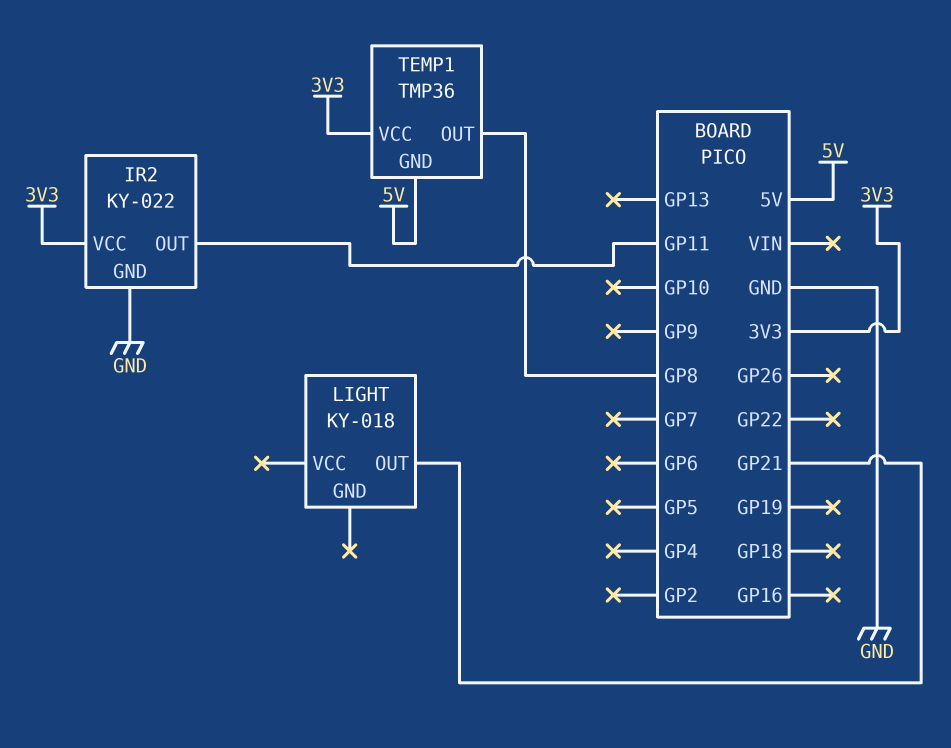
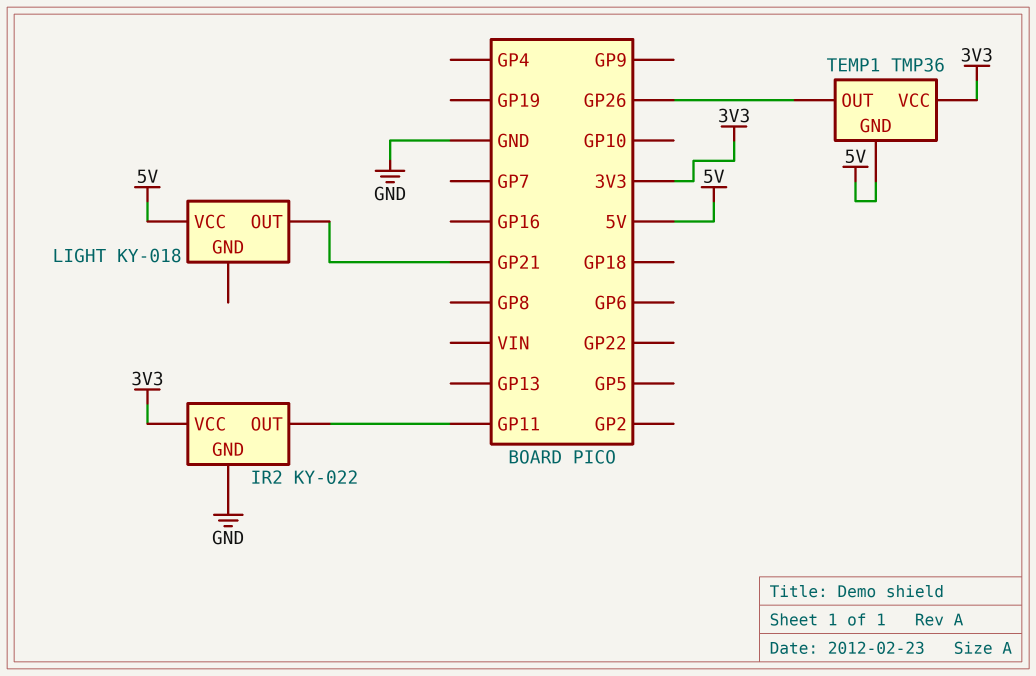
LIGHT pin VCC: none -> 5V
TEMP1 pin OUT: GP8 -> GP26

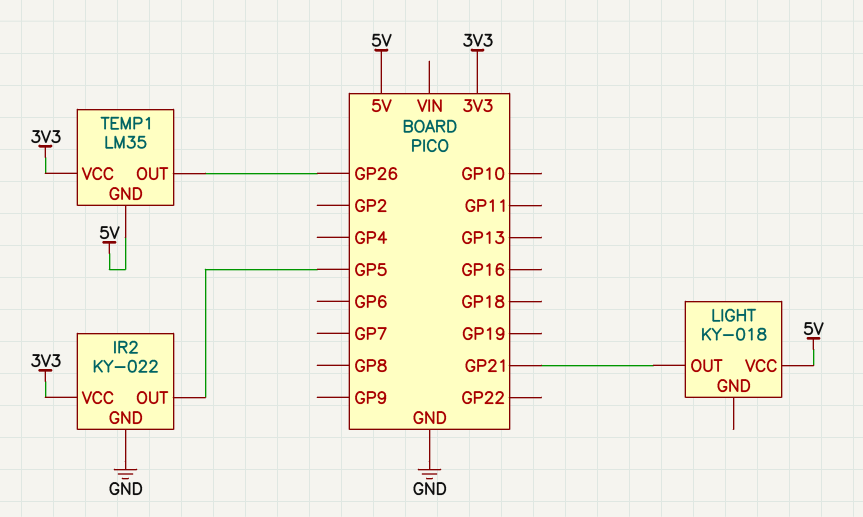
IR2 pin OUT: GP11 -> GP5
TEMP1: TMP36 -> LM35

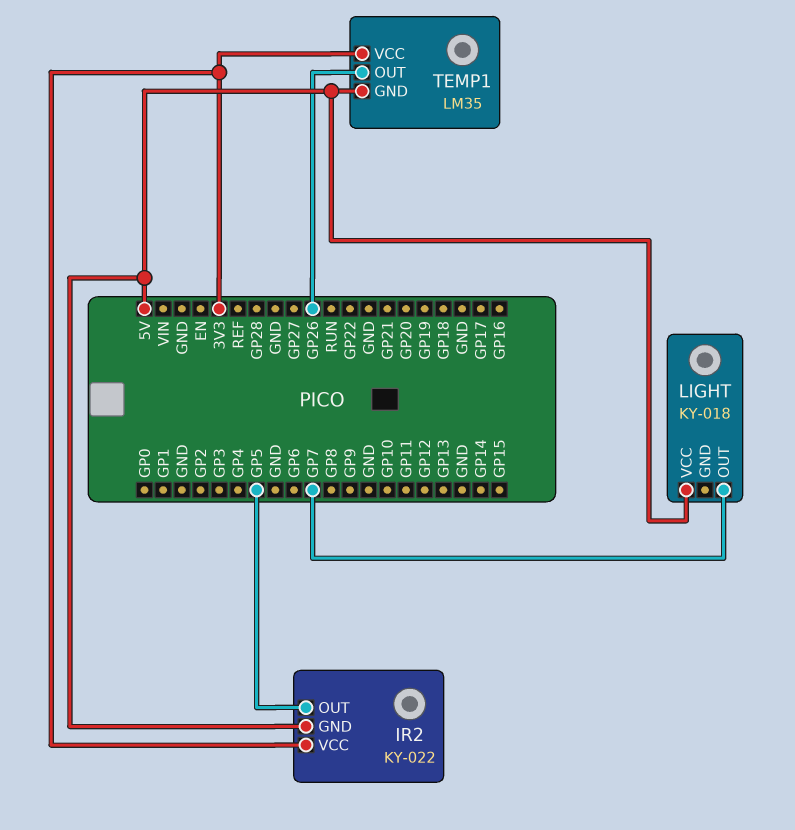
IR2 pin GND: GND -> 5V
LIGHT pin OUT: GP21 -> GP7

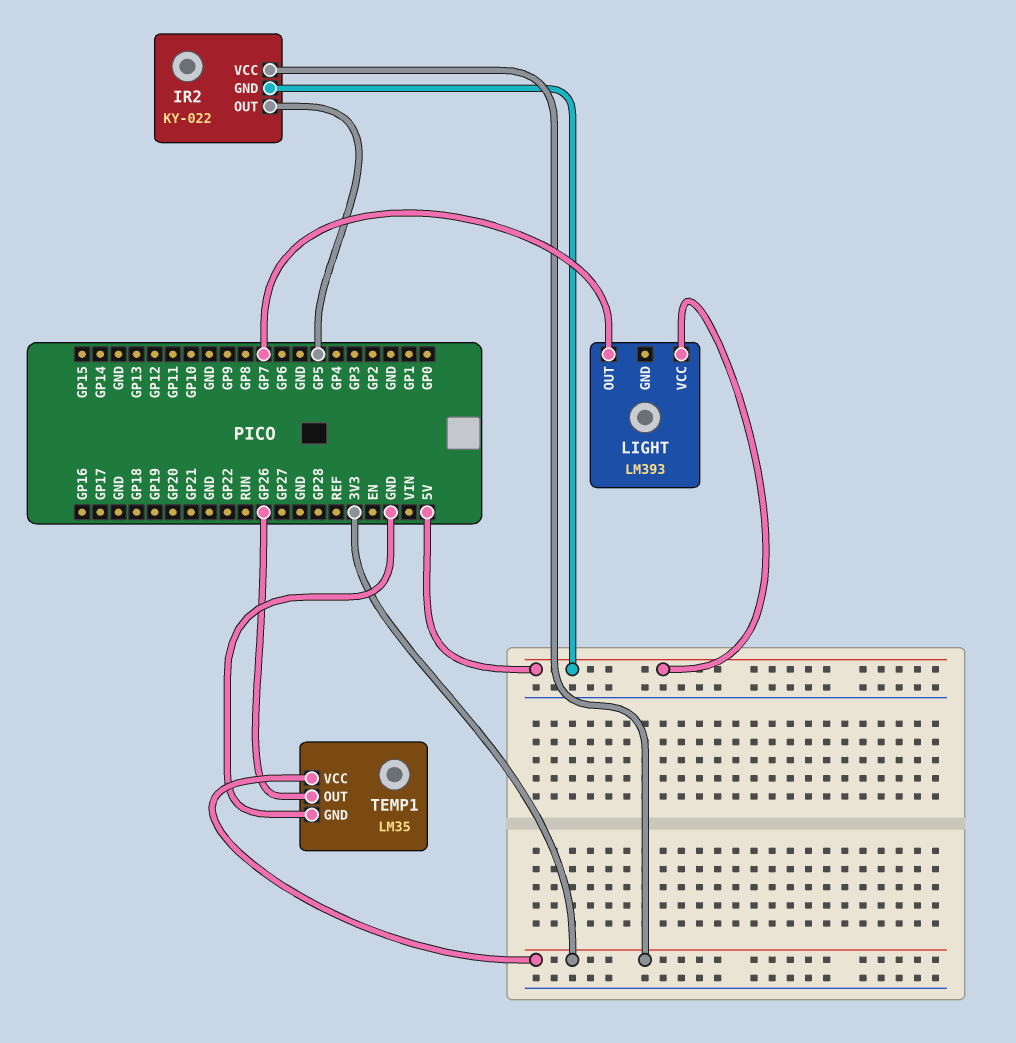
LIGHT: KY-018 -> LM393
TEMP1 pin GND: 5V -> GND

